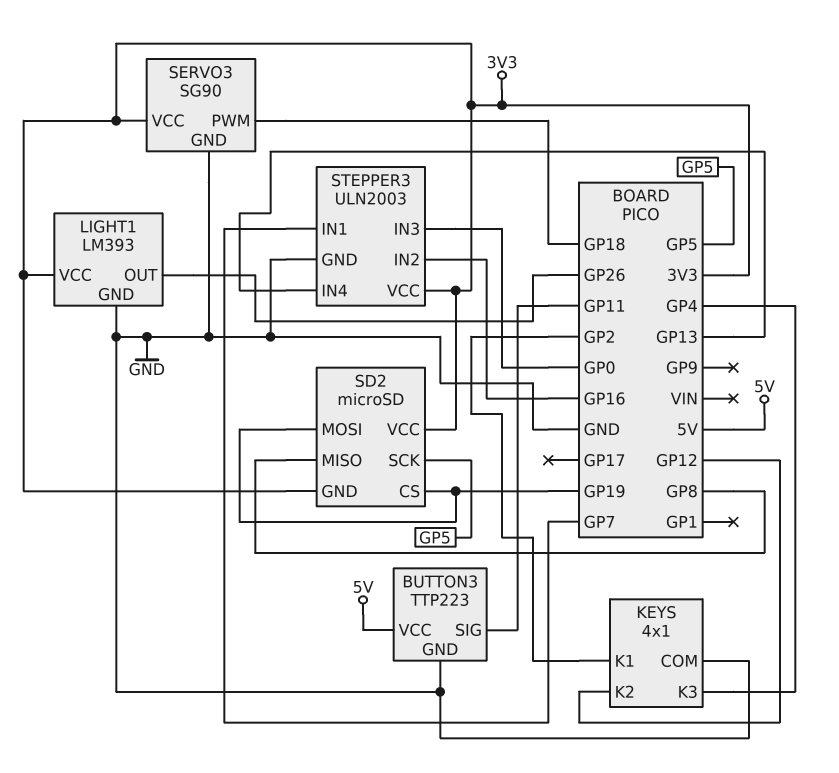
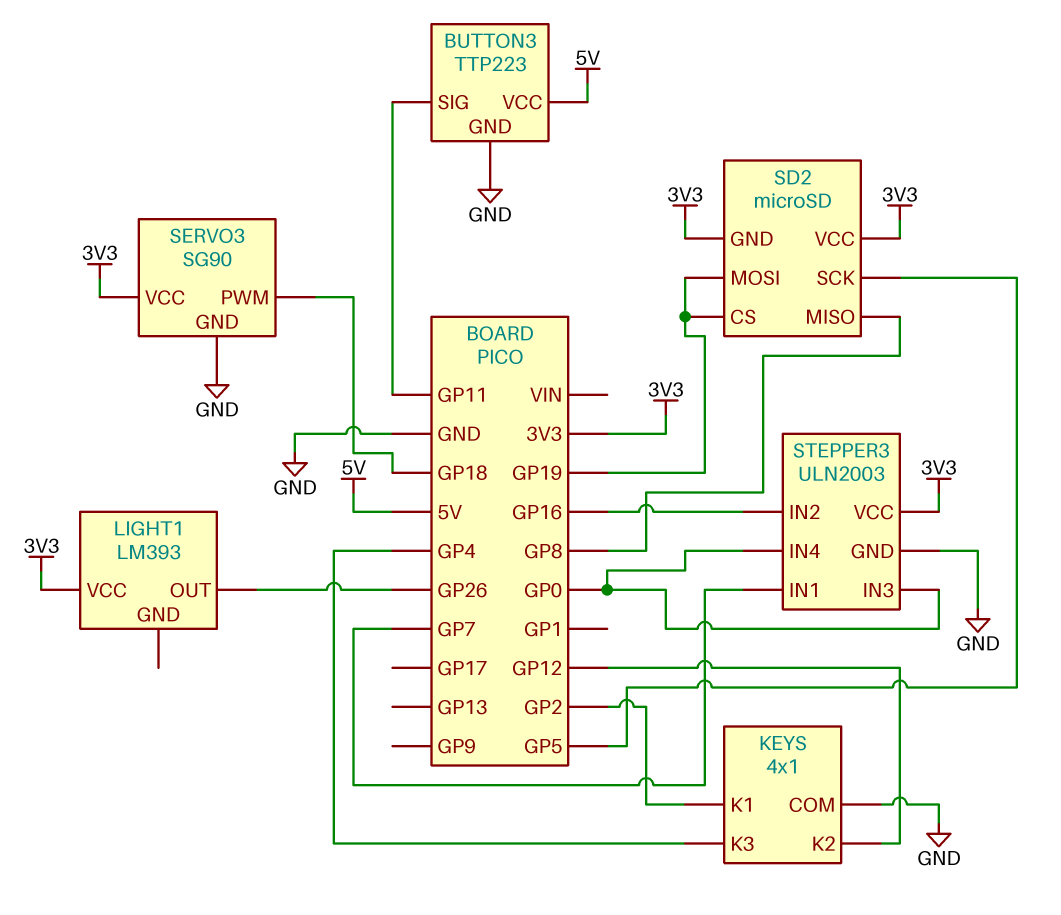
LIGHT1 pin GND: GND -> none
STEPPER3 pin IN4: GP13 -> GP0

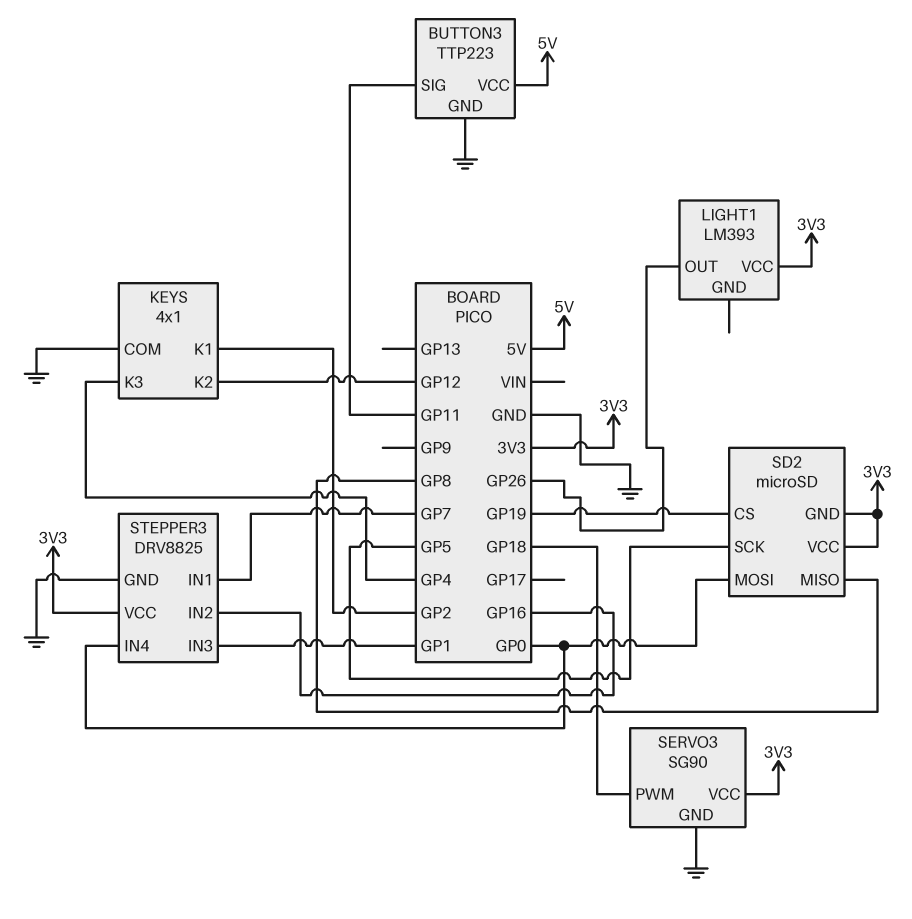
SD2 pin MOSI: GP19 -> GP0
STEPPER3: ULN2003 -> DRV8825
STEPPER3 pin IN3: GP0 -> GP1

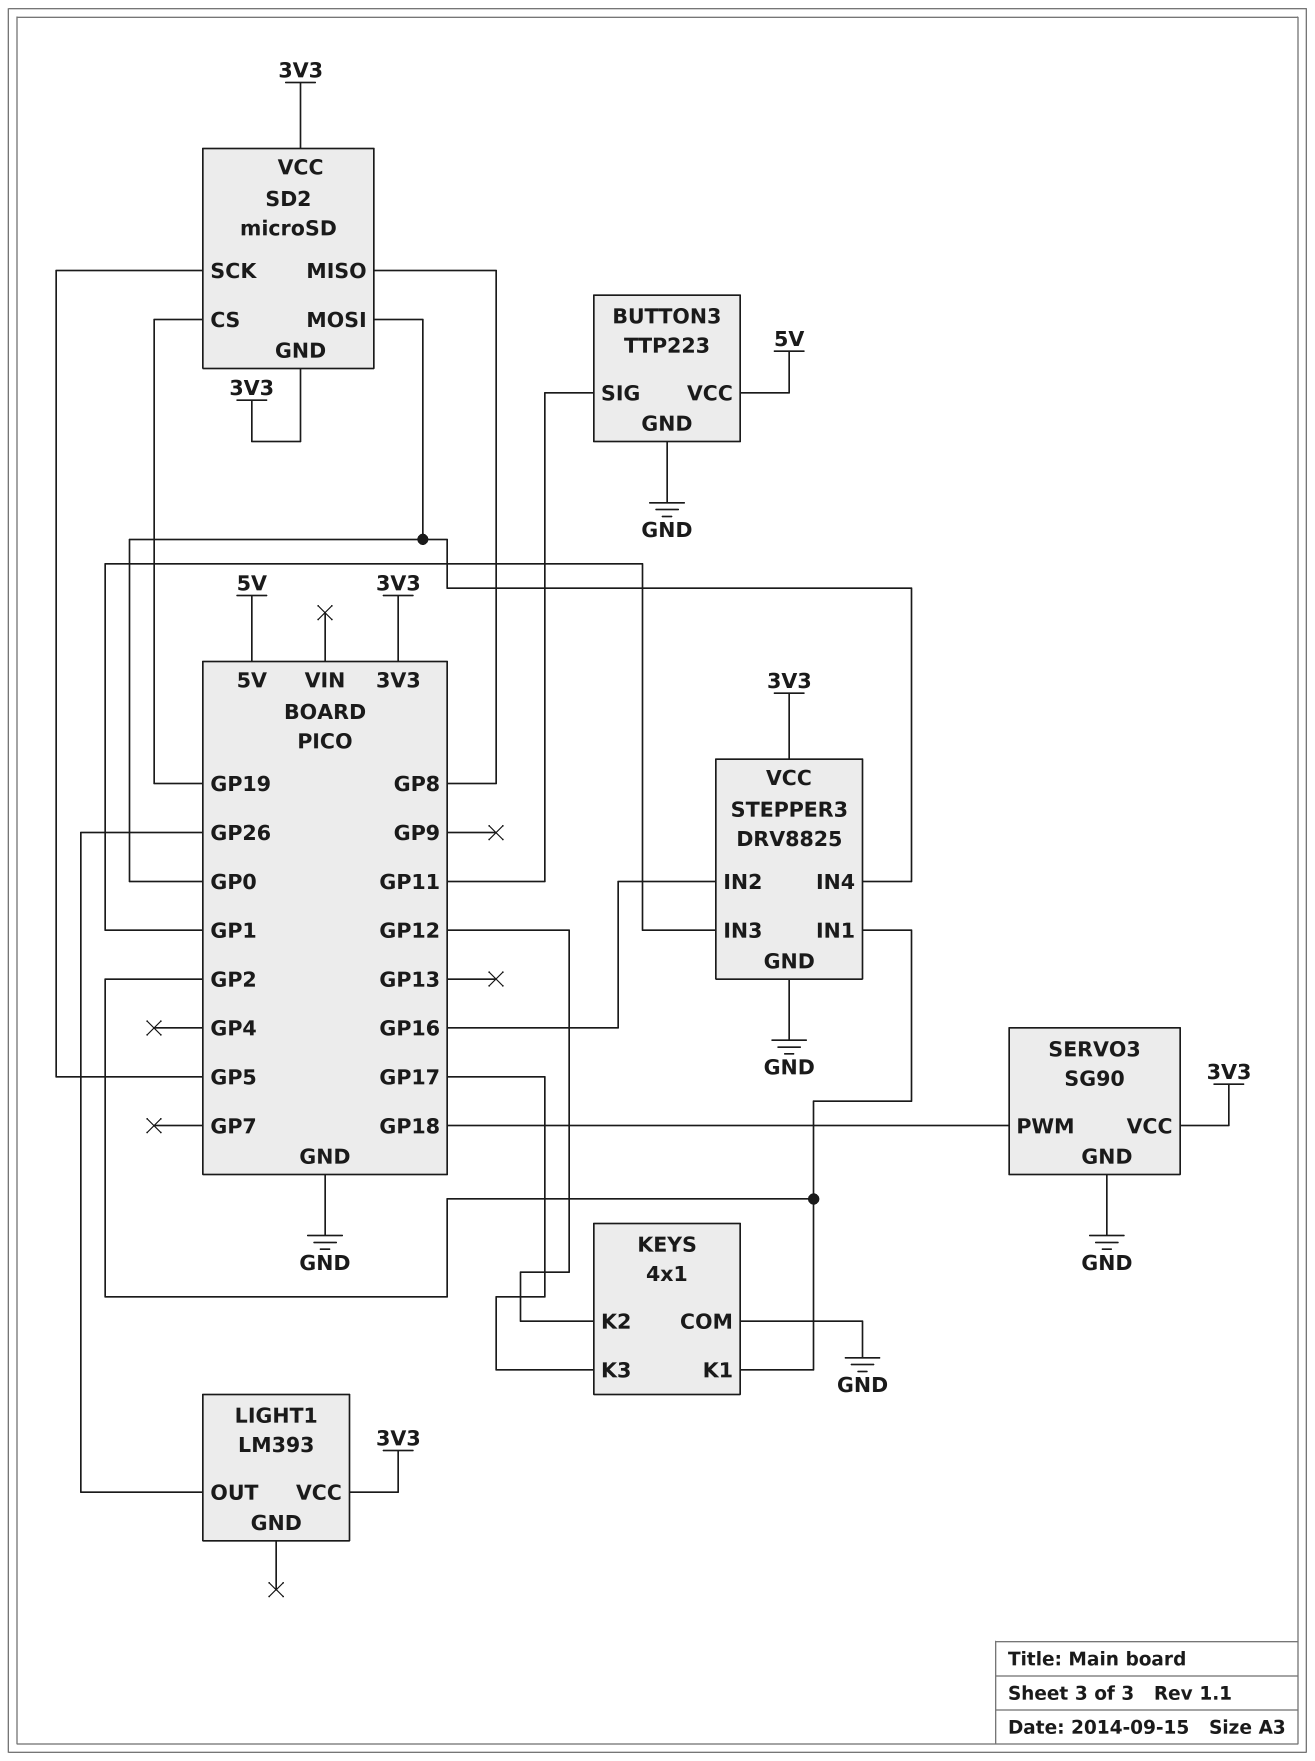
KEYS pin K3: GP4 -> GP17
STEPPER3 pin IN1: GP7 -> GP2

